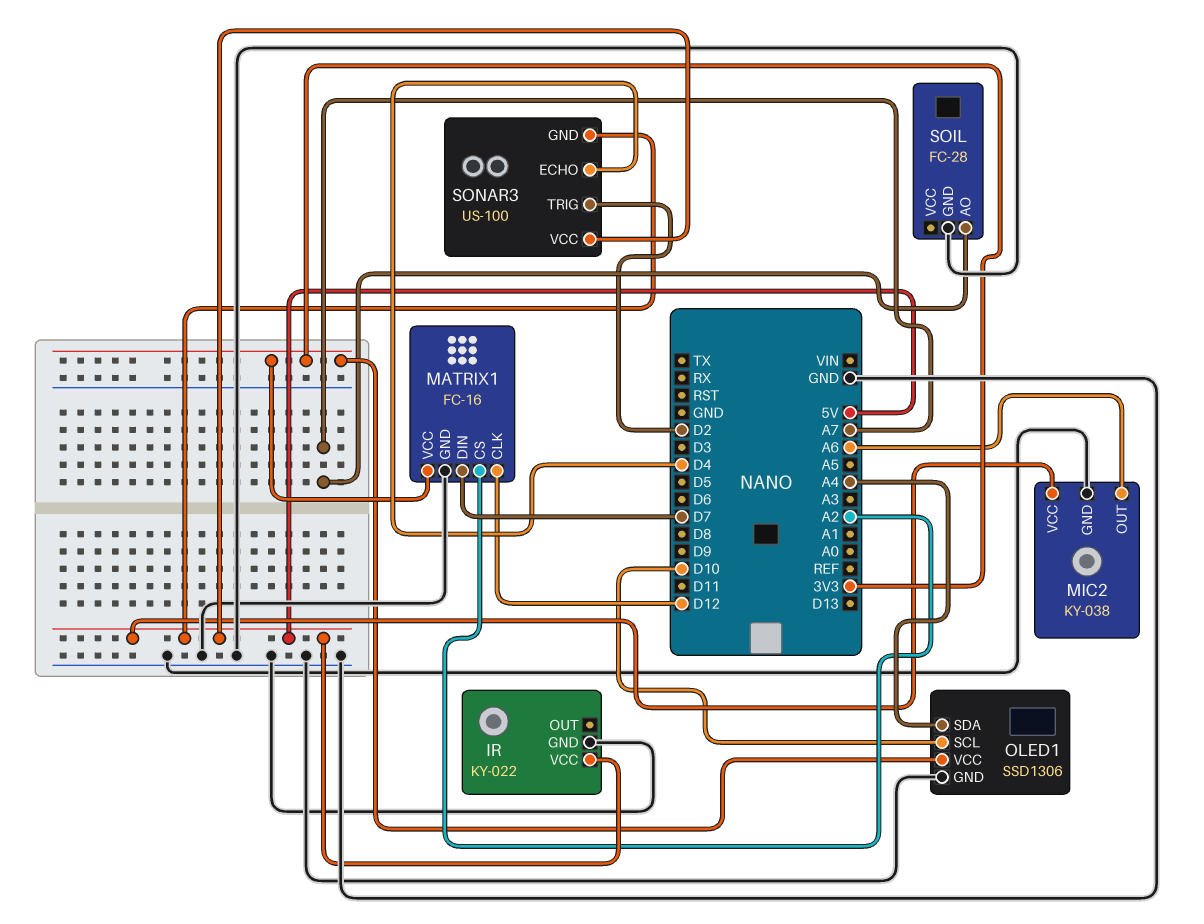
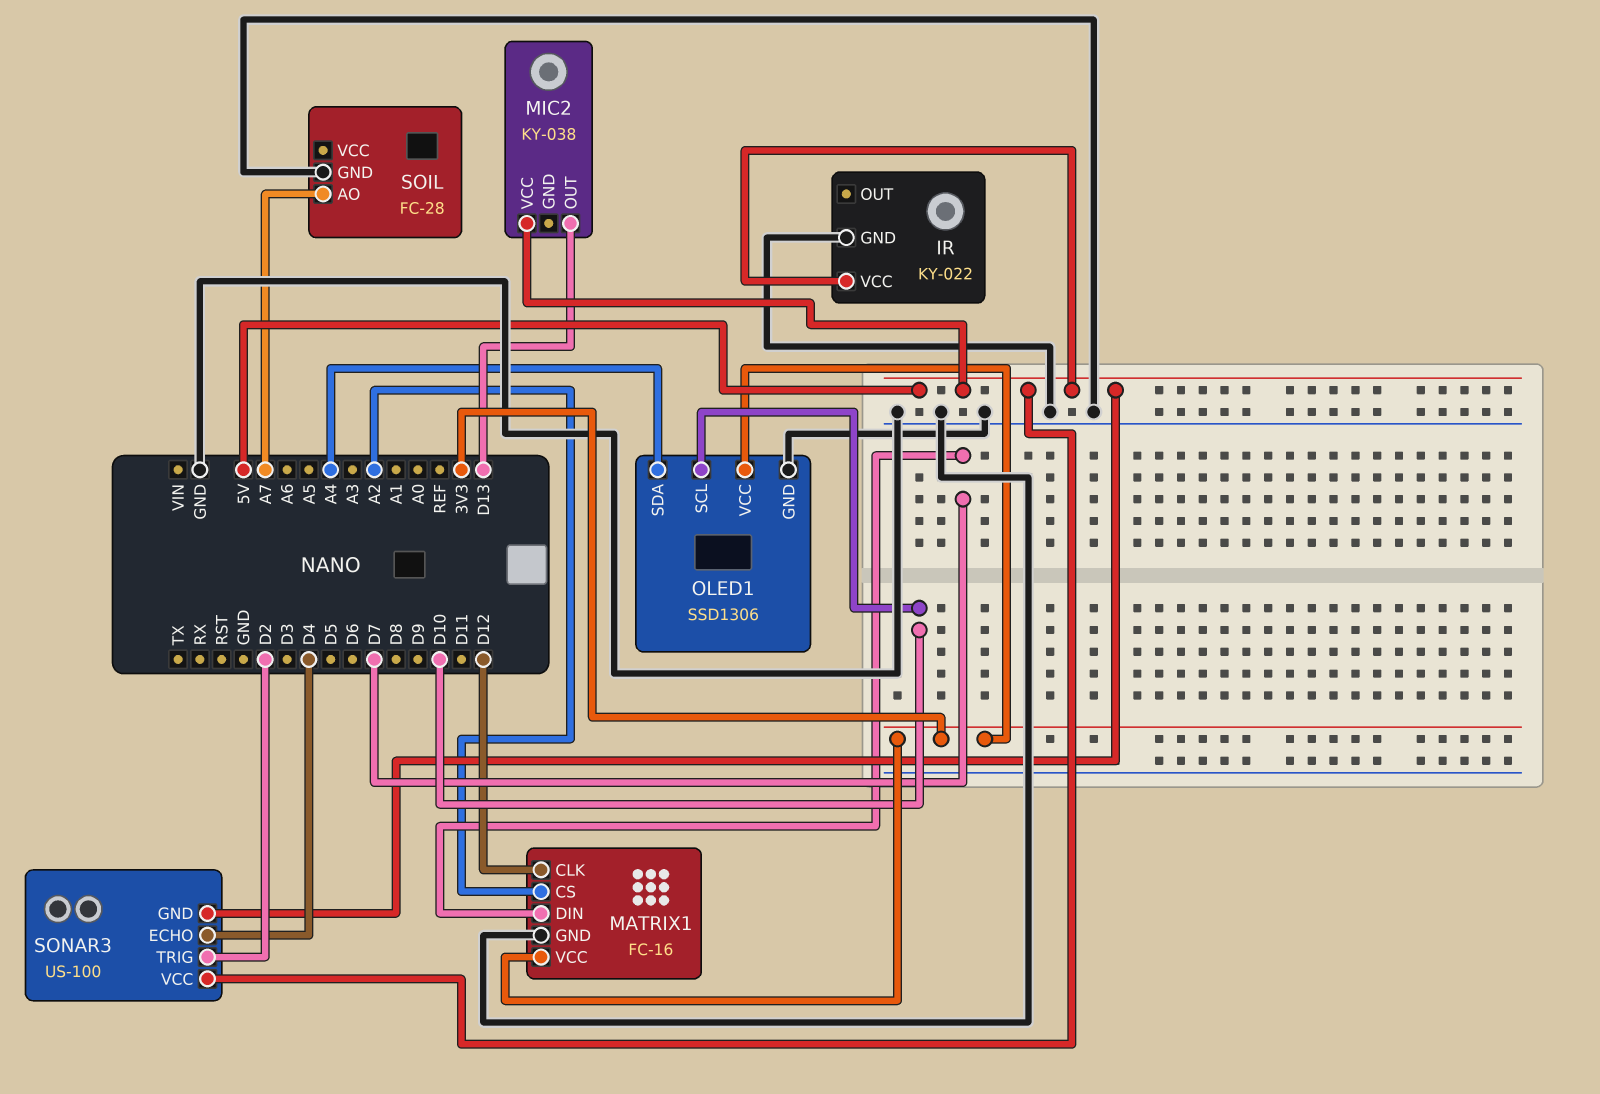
MIC2 pin GND: GND -> none
MIC2 pin OUT: A6 -> D13

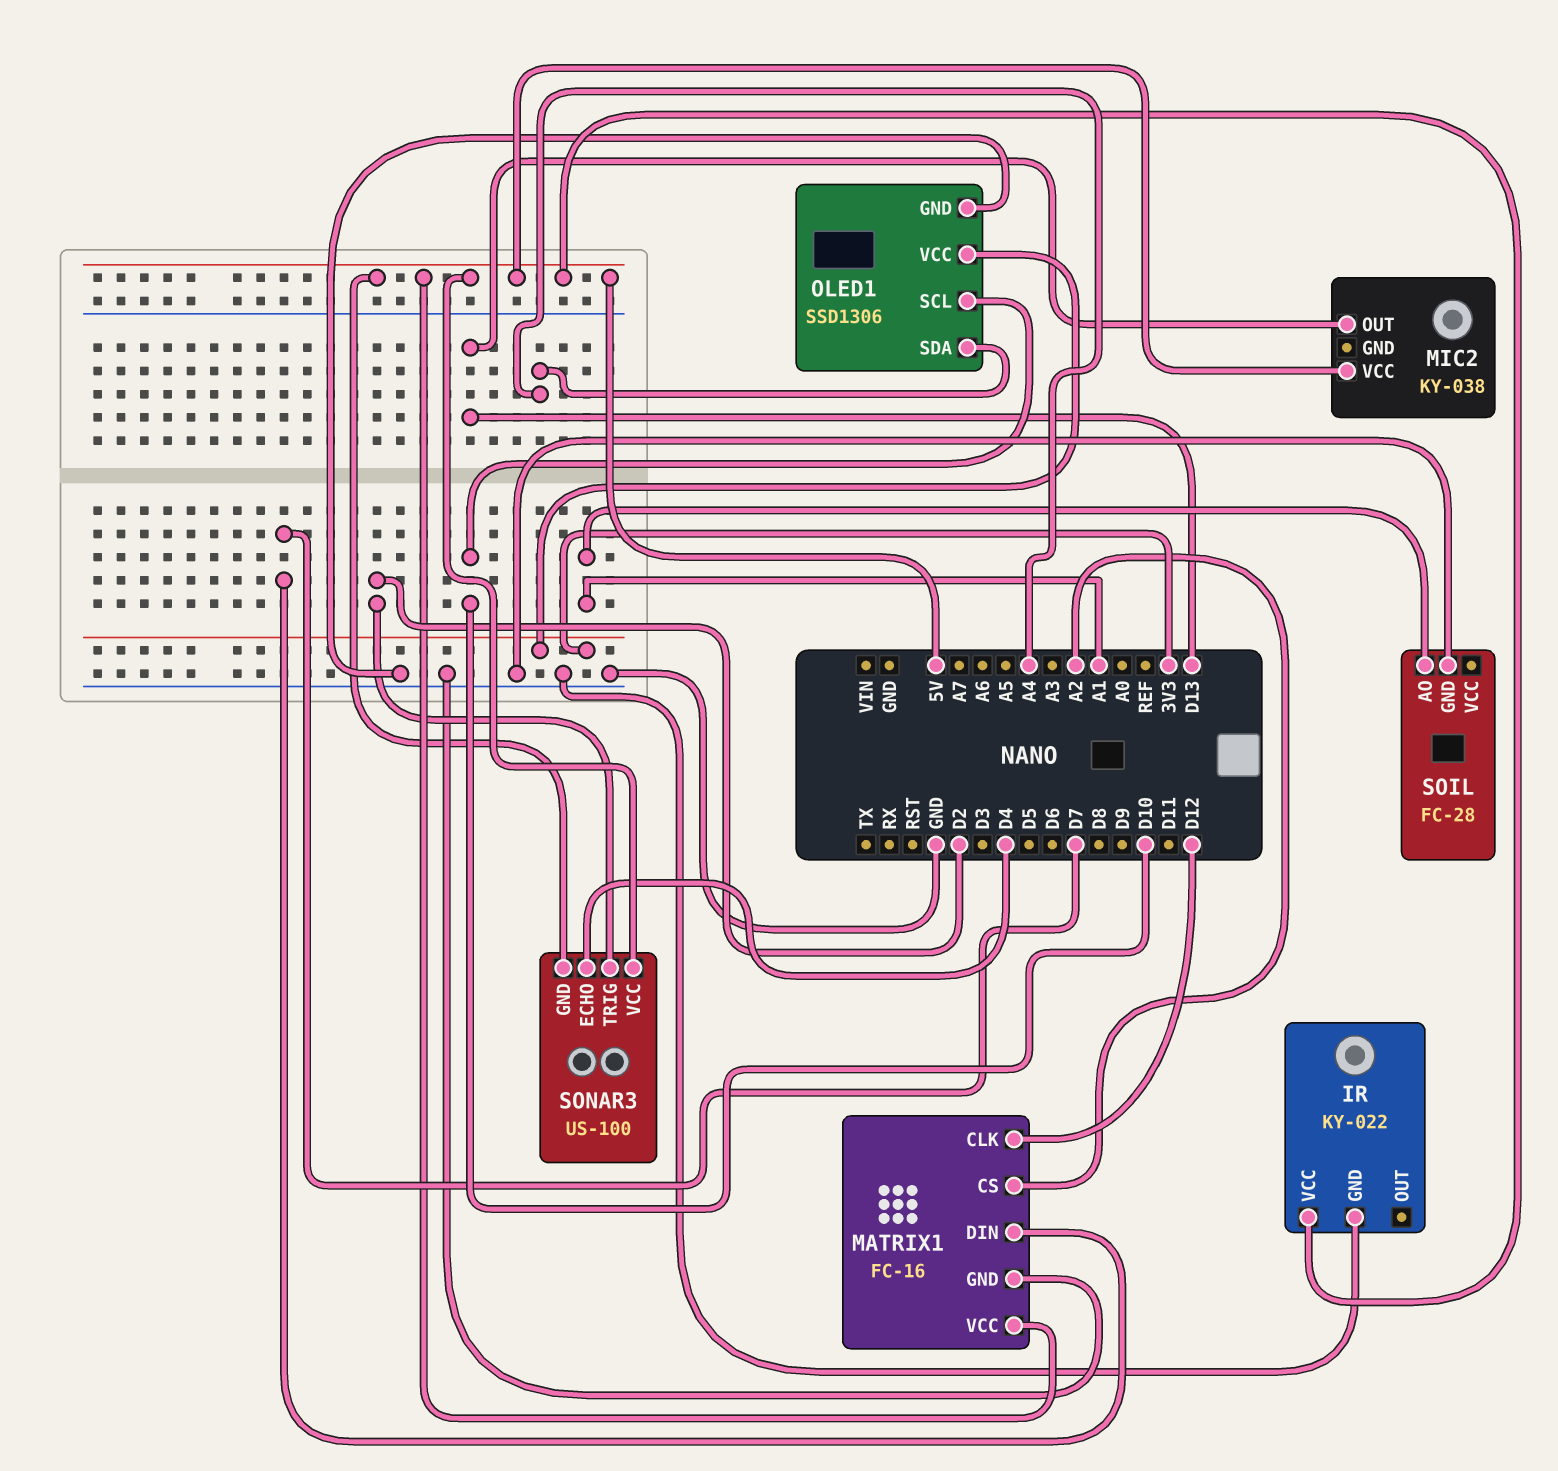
MATRIX1 pin VCC: 3V3 -> 5V
SOIL pin AO: A7 -> A1

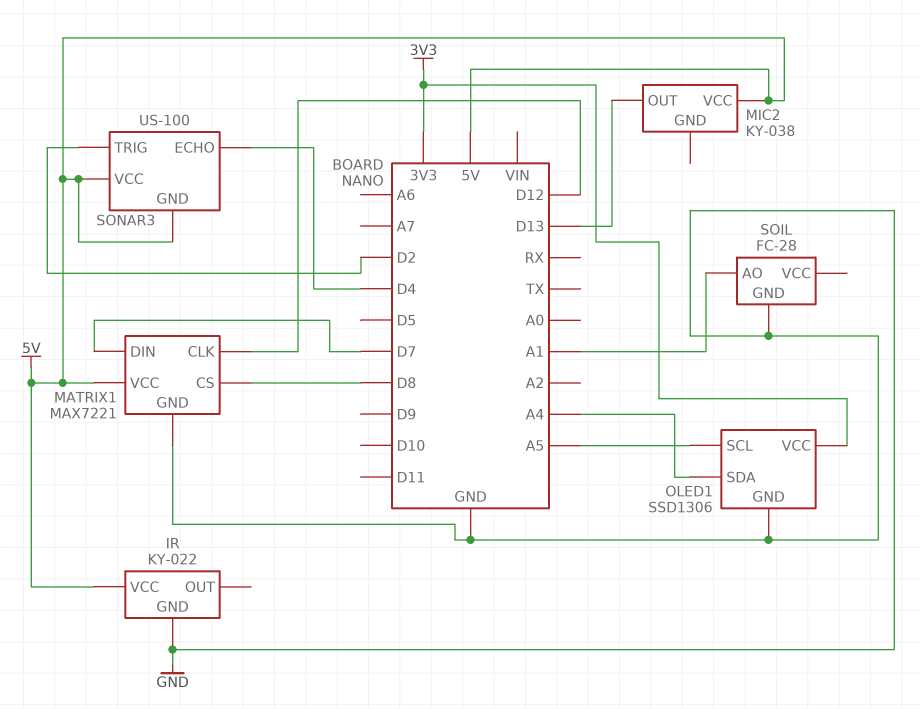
MATRIX1: FC-16 -> MAX7221
MATRIX1 pin CS: A2 -> D8
OLED1 pin SCL: D10 -> A5

